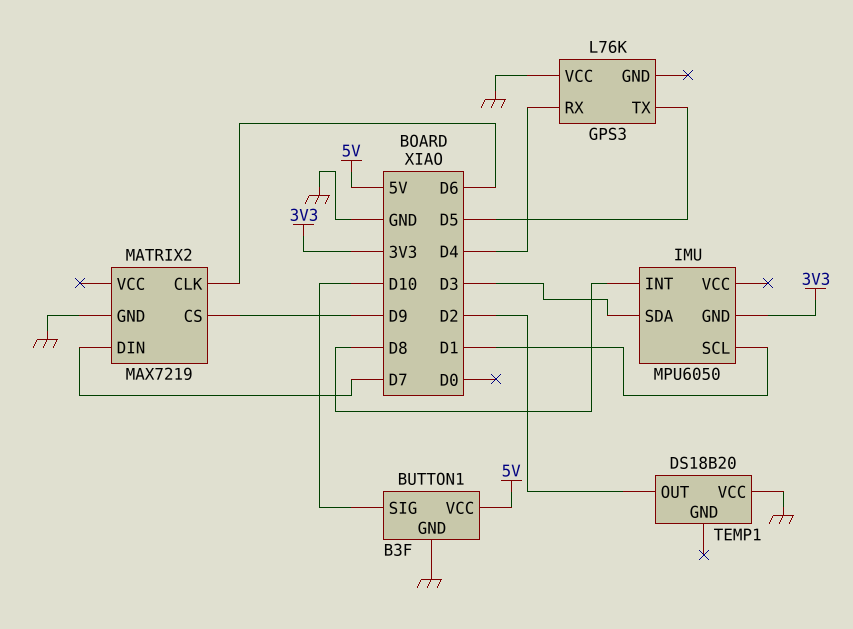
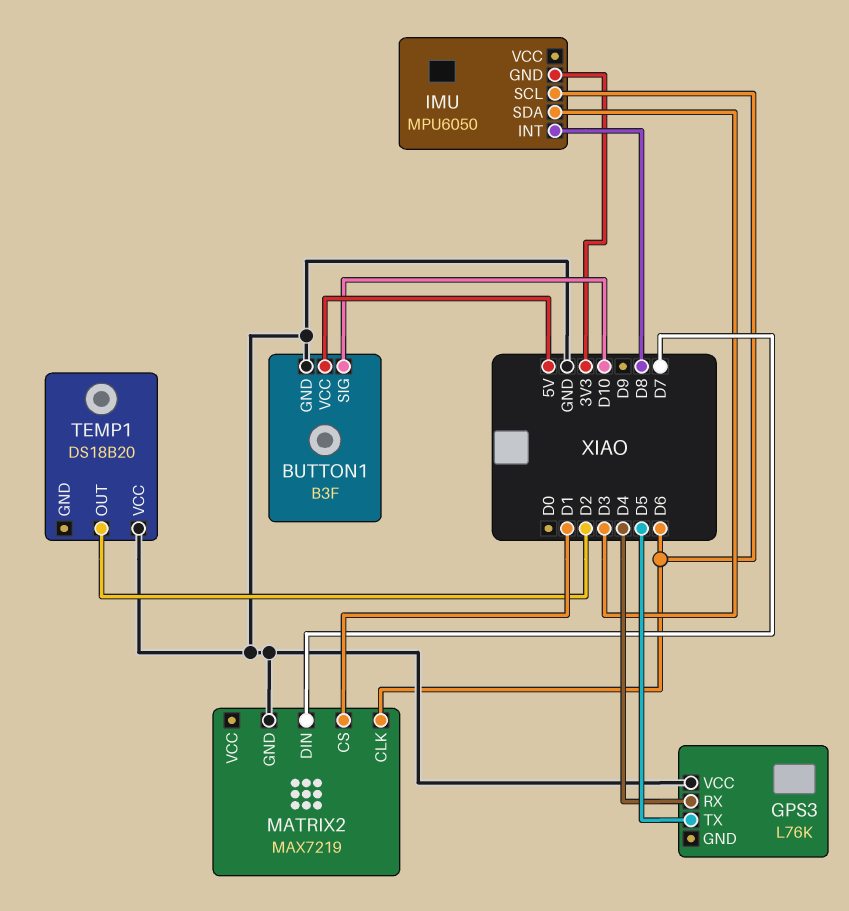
IMU pin SCL: D1 -> D6
MATRIX2 pin CS: D9 -> D1

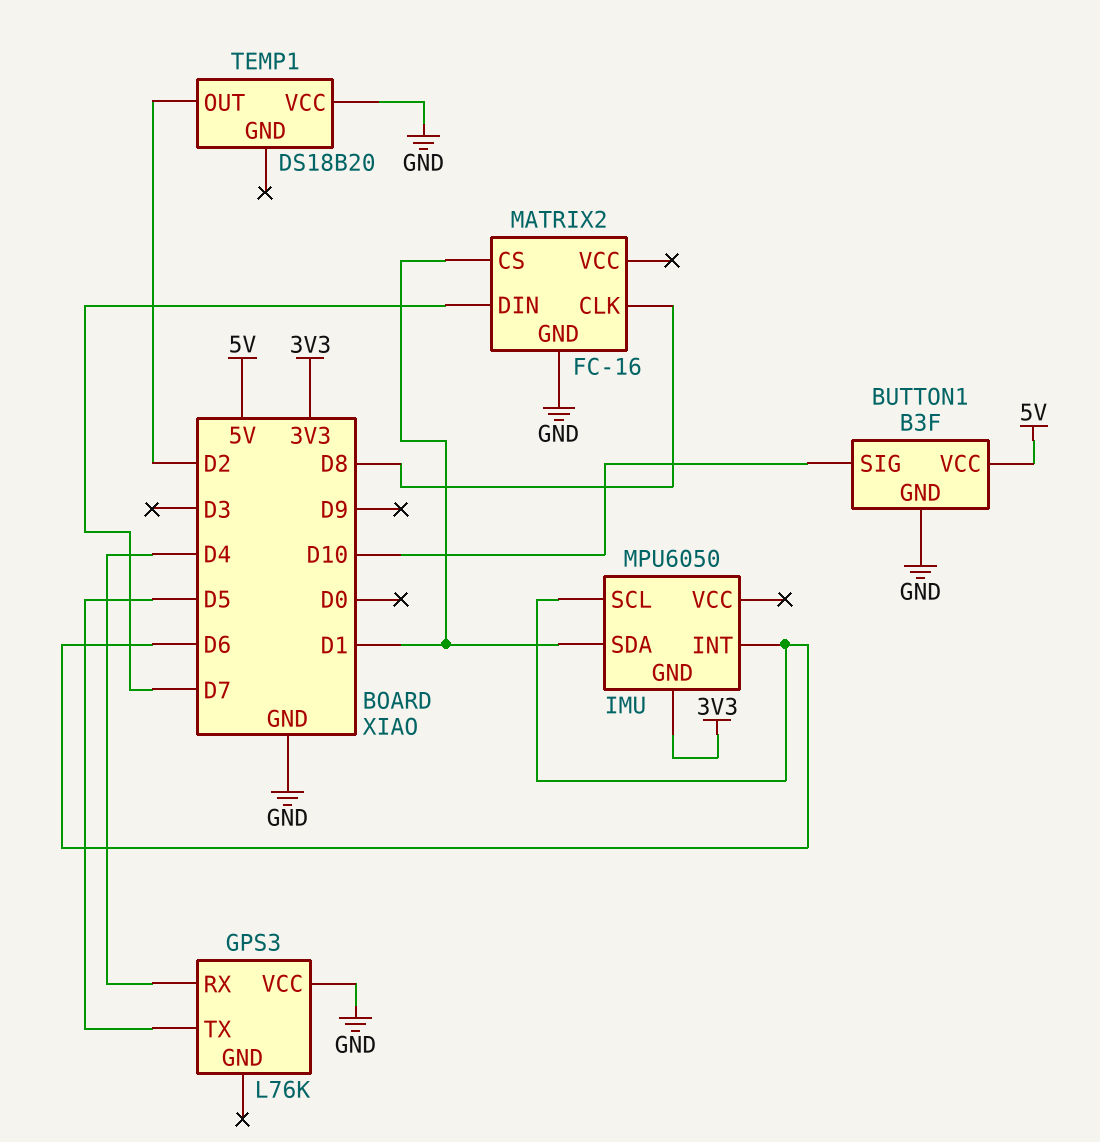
IMU pin INT: D8 -> D6
IMU pin SDA: D3 -> D1
MATRIX2: MAX7219 -> FC-16
MATRIX2 pin CLK: D6 -> D8

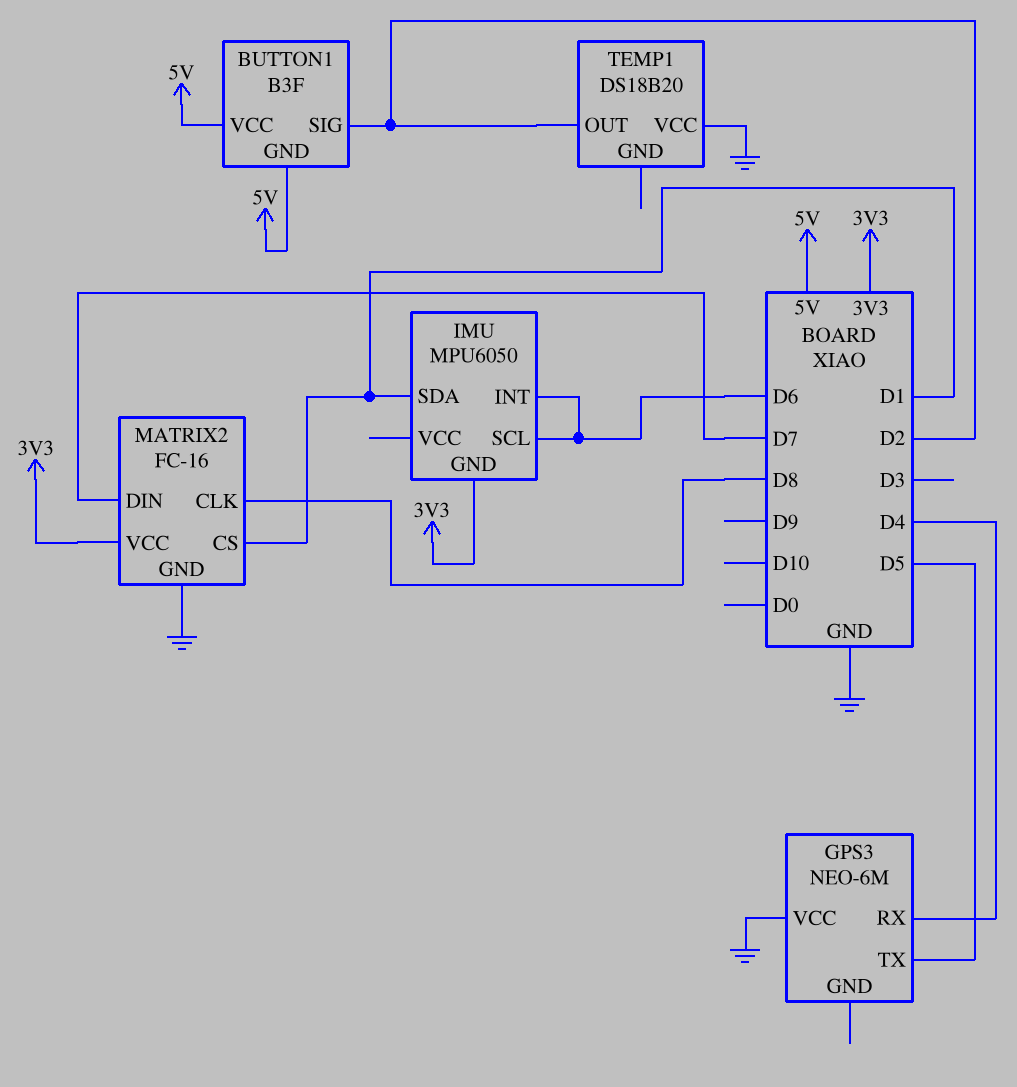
BUTTON1 pin GND: GND -> 5V
BUTTON1 pin SIG: D10 -> D2
GPS3: L76K -> NEO-6M
MATRIX2 pin VCC: none -> 3V3

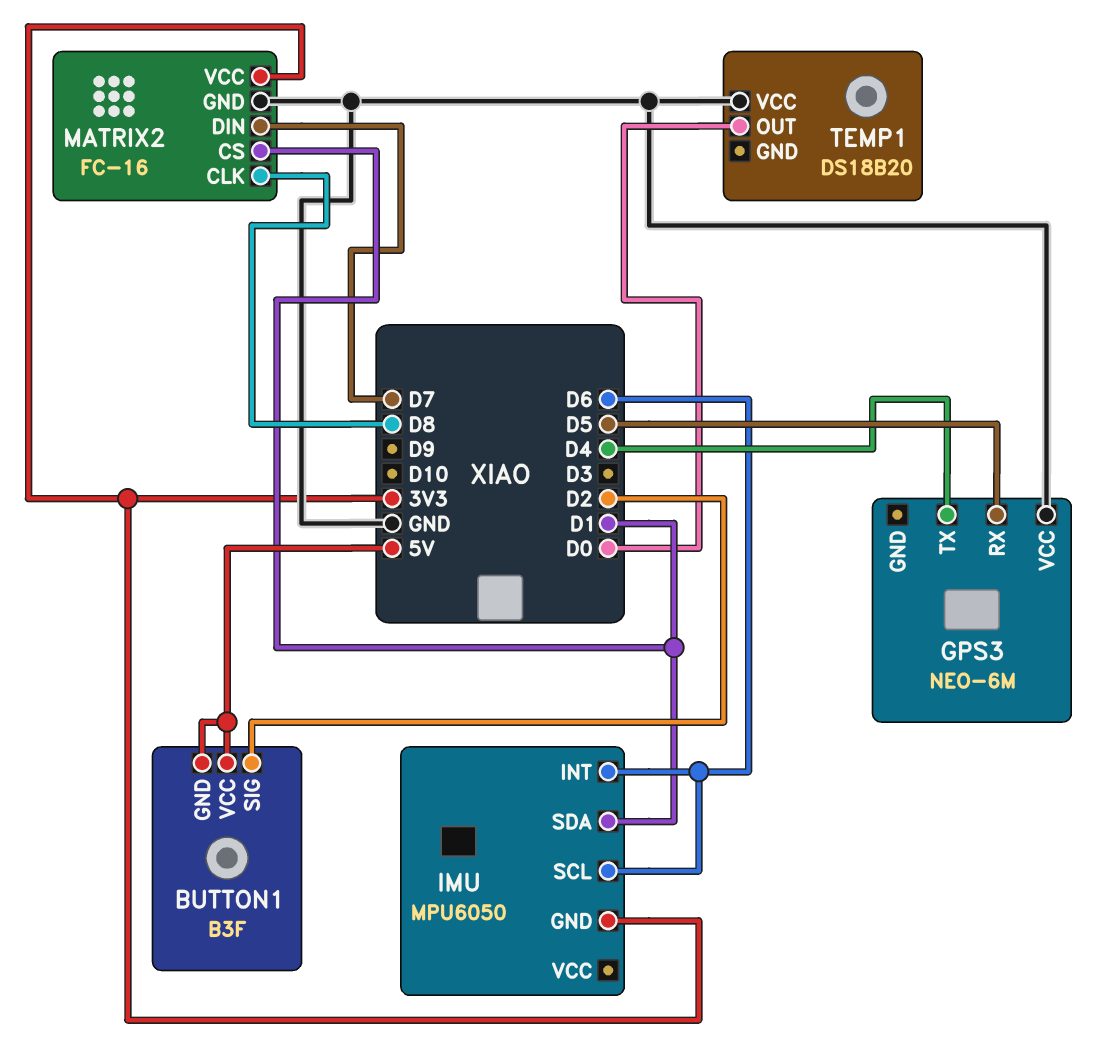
GPS3 pin RX: D4 -> D5
GPS3 pin TX: D5 -> D4
TEMP1 pin OUT: D2 -> D0

